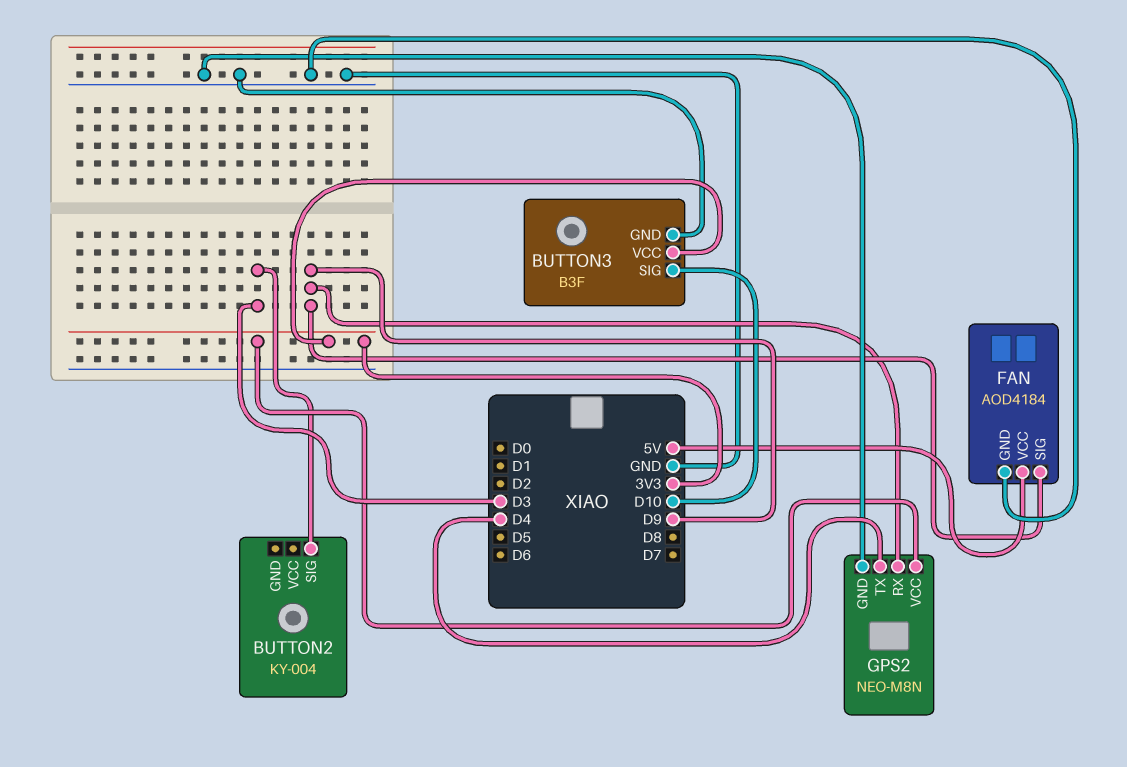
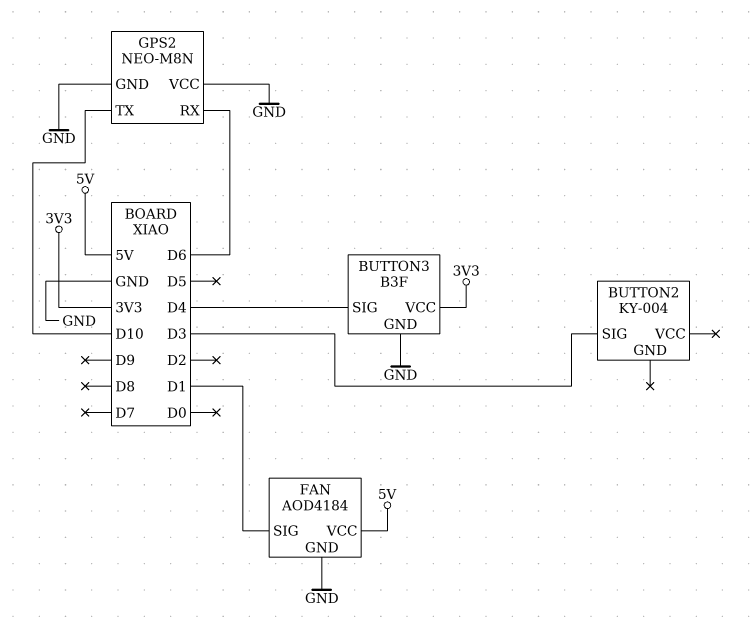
BUTTON3 pin SIG: D10 -> D4
FAN pin SIG: D9 -> D1
GPS2 pin RX: D9 -> D6
GPS2 pin TX: D4 -> D10
GPS2 pin VCC: 3V3 -> GND

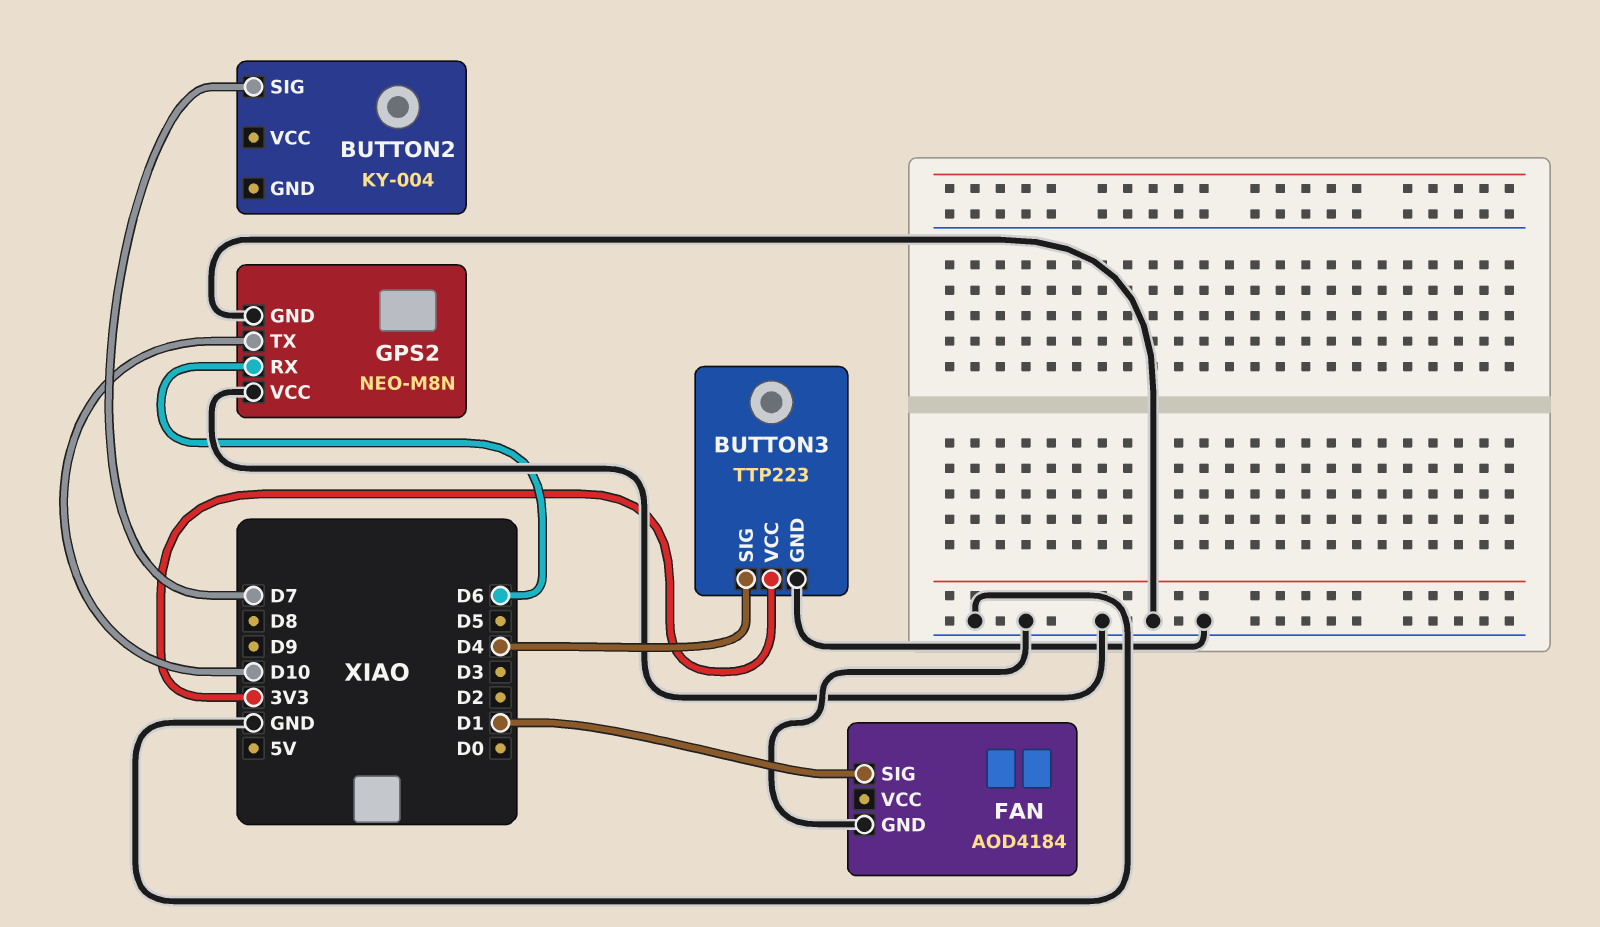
BUTTON2 pin SIG: D3 -> D7
BUTTON3: B3F -> TTP223
FAN pin VCC: 5V -> none

